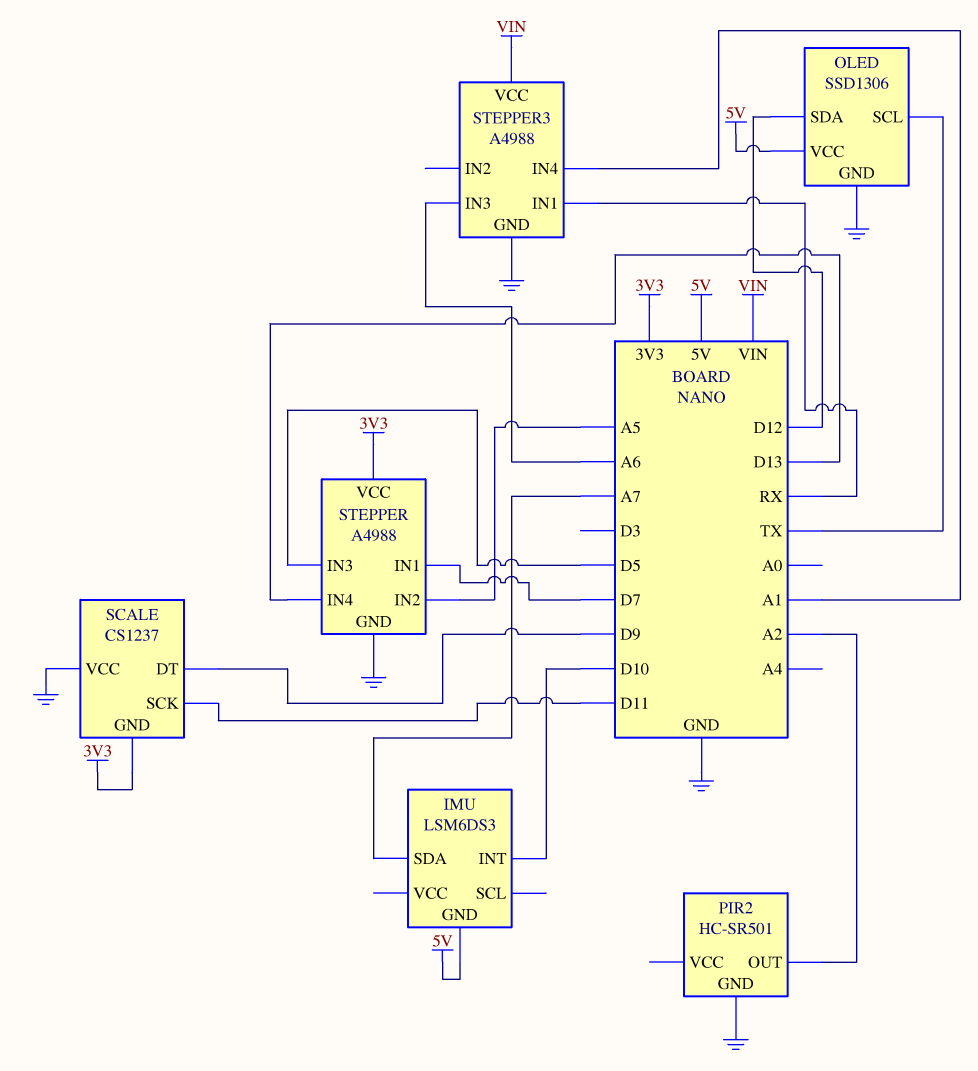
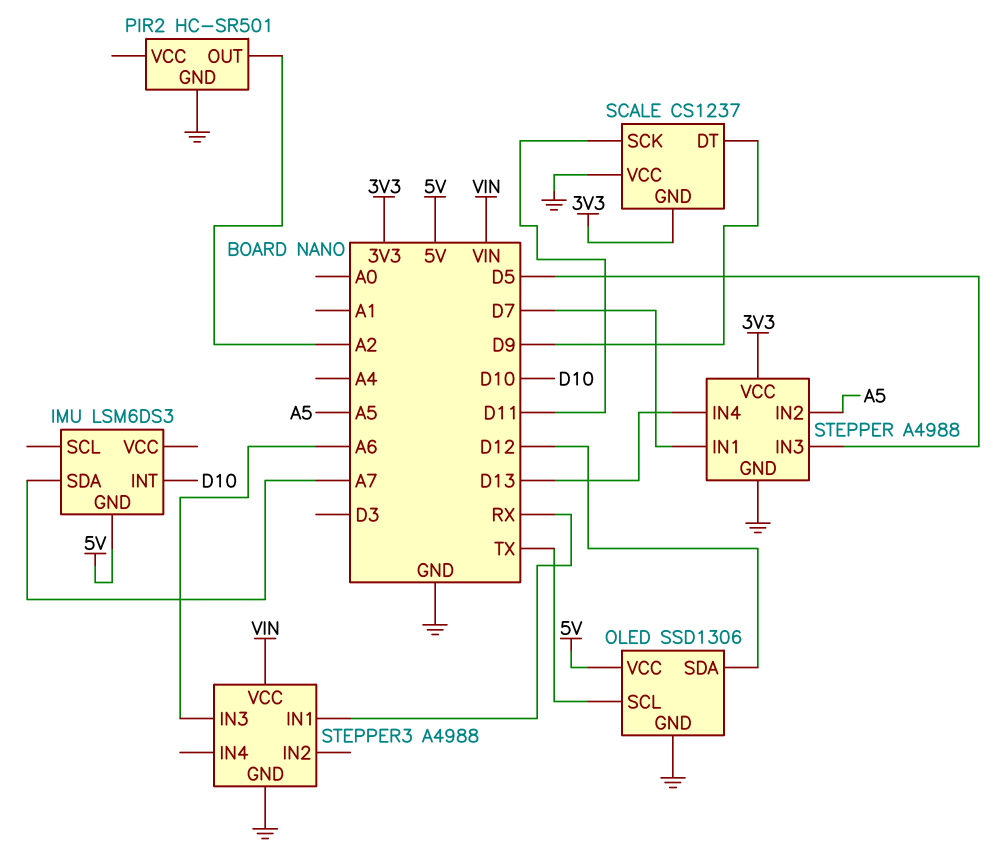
STEPPER3 pin IN4: A1 -> none

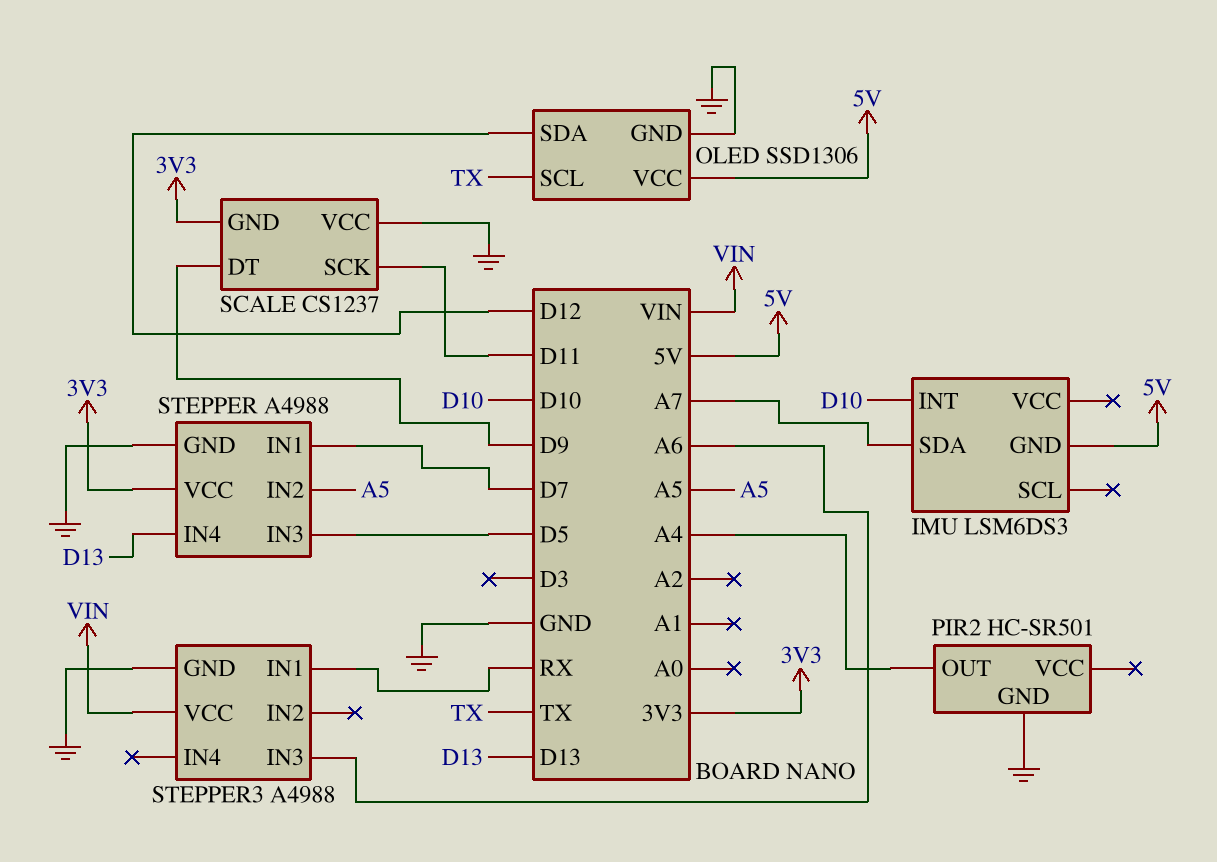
PIR2 pin OUT: A2 -> A4

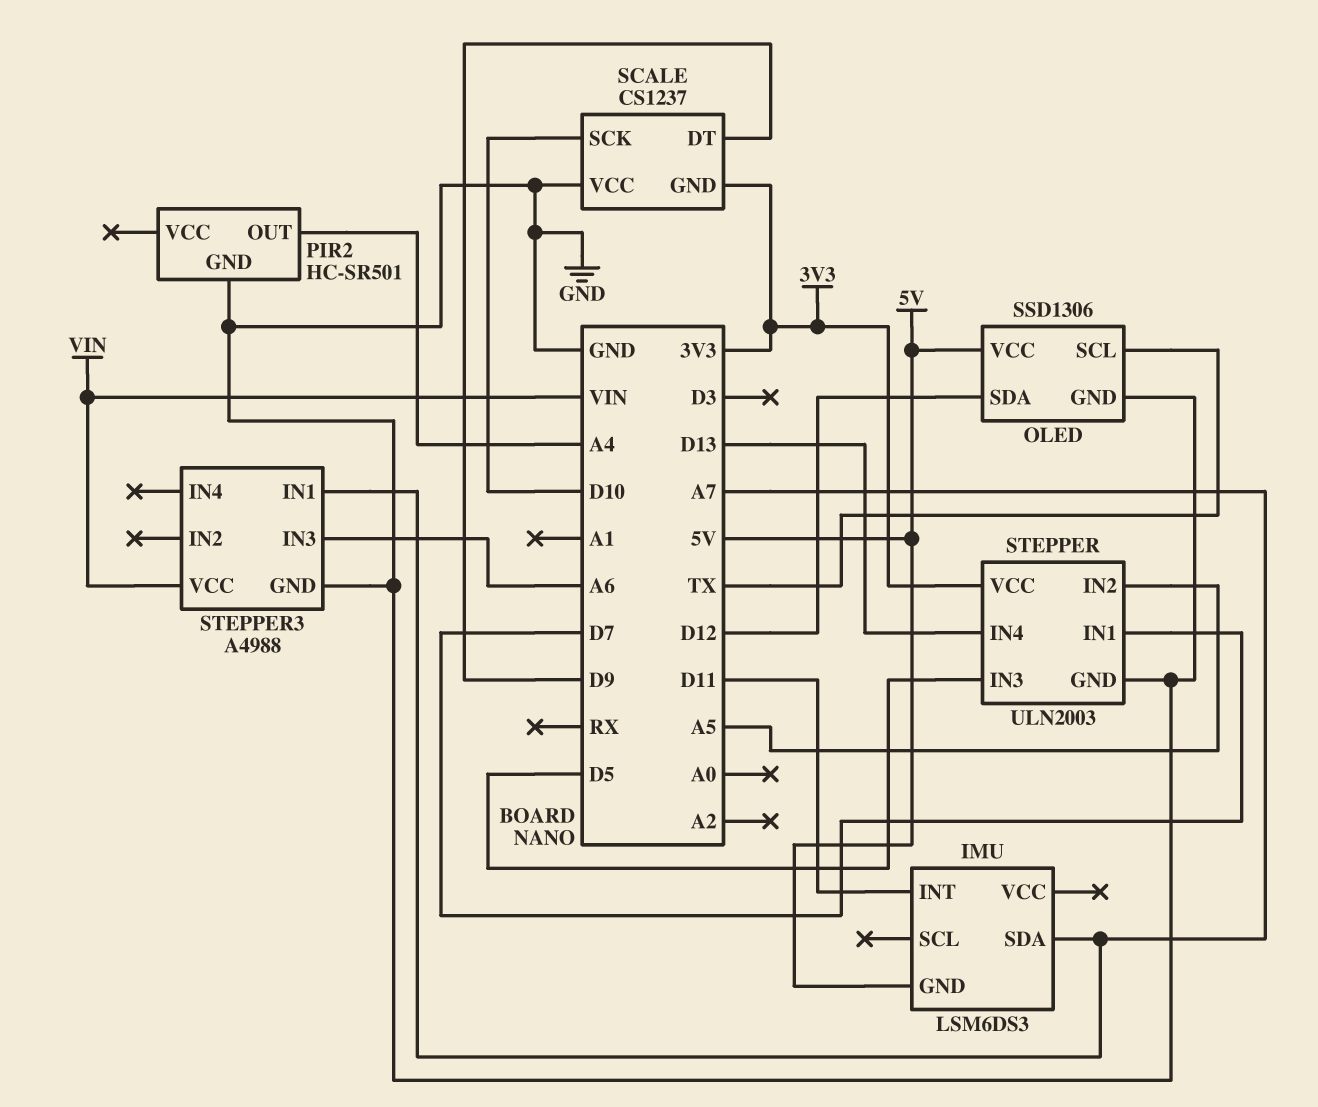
IMU pin INT: D10 -> D11
SCALE pin SCK: D11 -> D10
STEPPER: A4988 -> ULN2003
STEPPER3 pin IN1: RX -> A7

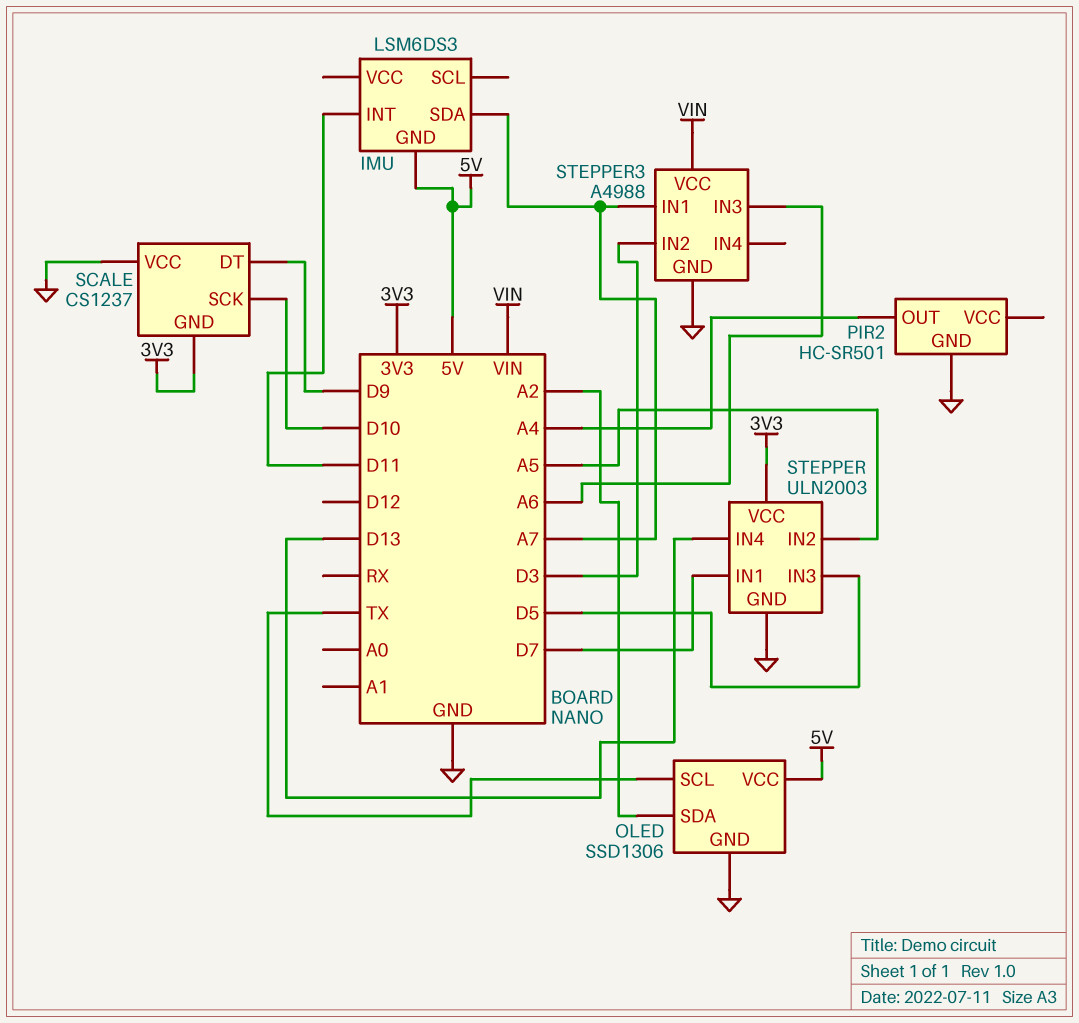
OLED pin SDA: D12 -> A2
STEPPER3 pin IN2: none -> D3

